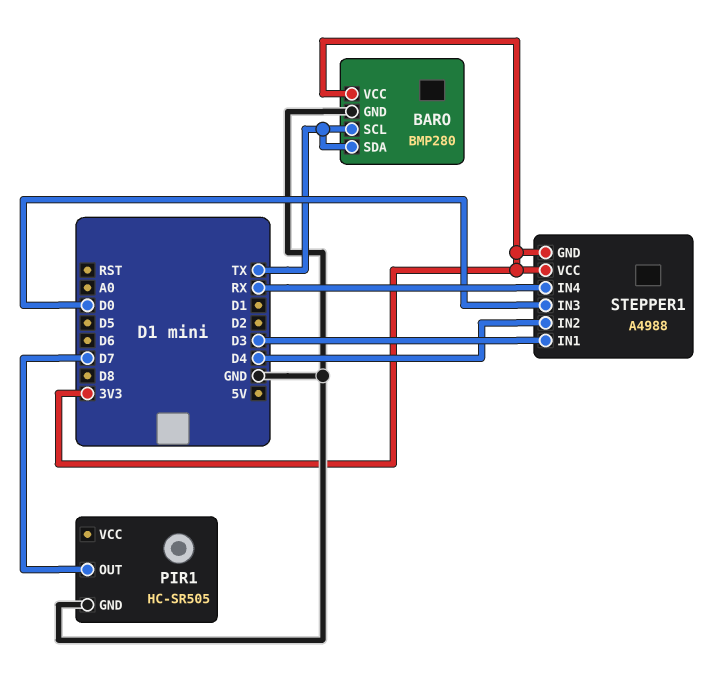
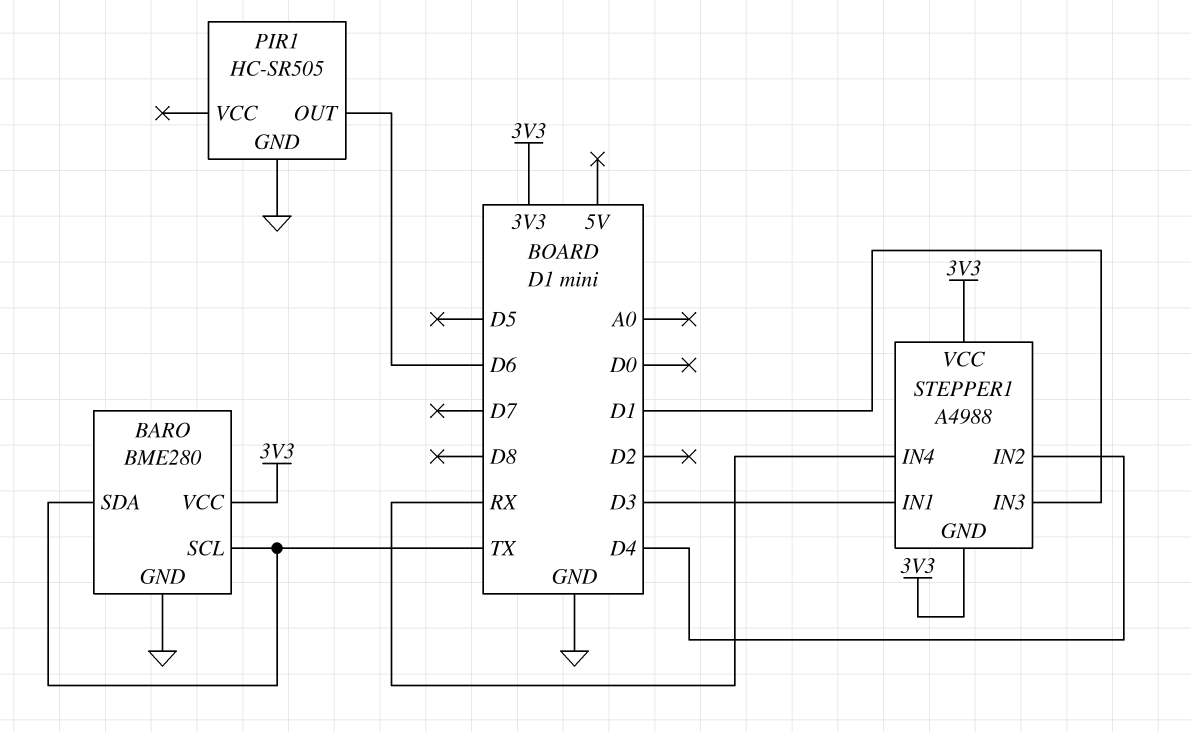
BARO: BMP280 -> BME280
PIR1 pin OUT: D7 -> D6
STEPPER1 pin IN3: D0 -> D1

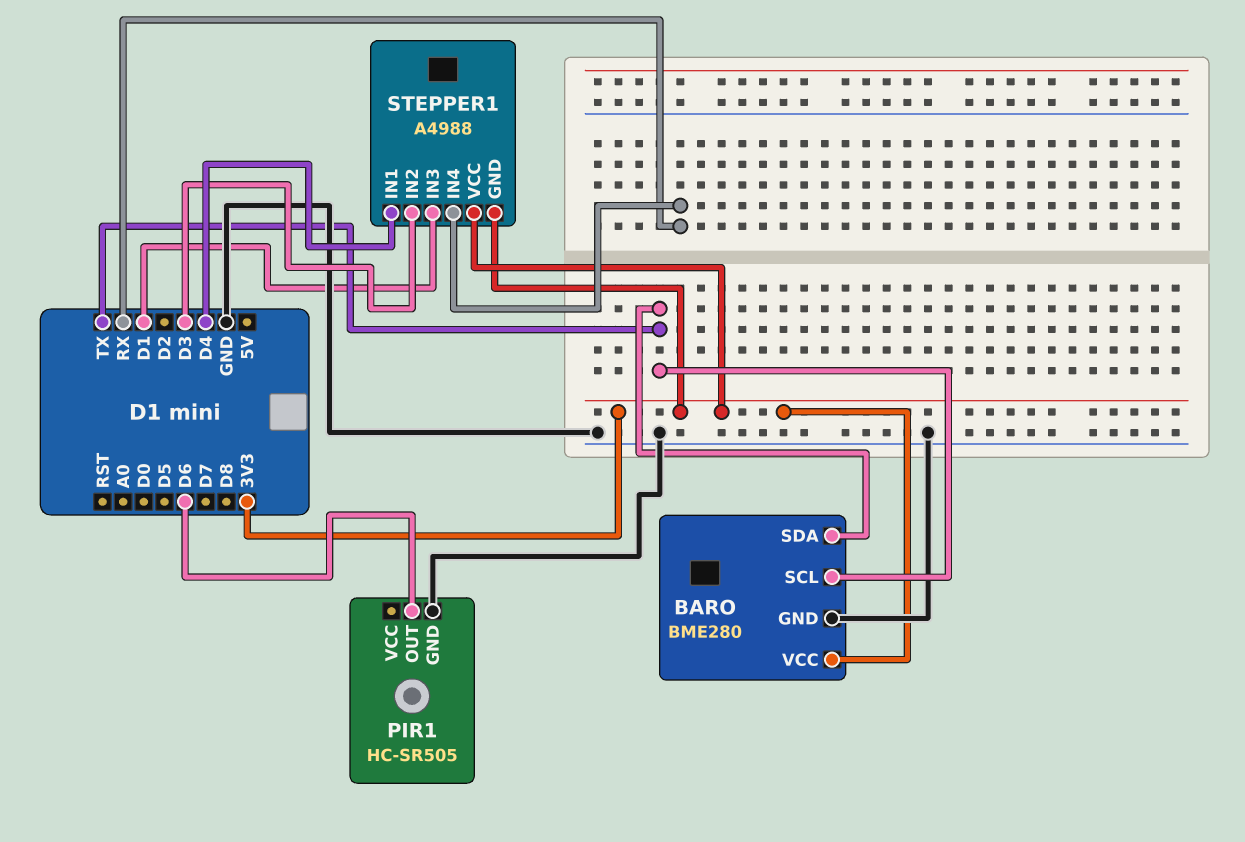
STEPPER1 pin IN1: D3 -> D4
STEPPER1 pin IN2: D4 -> D3

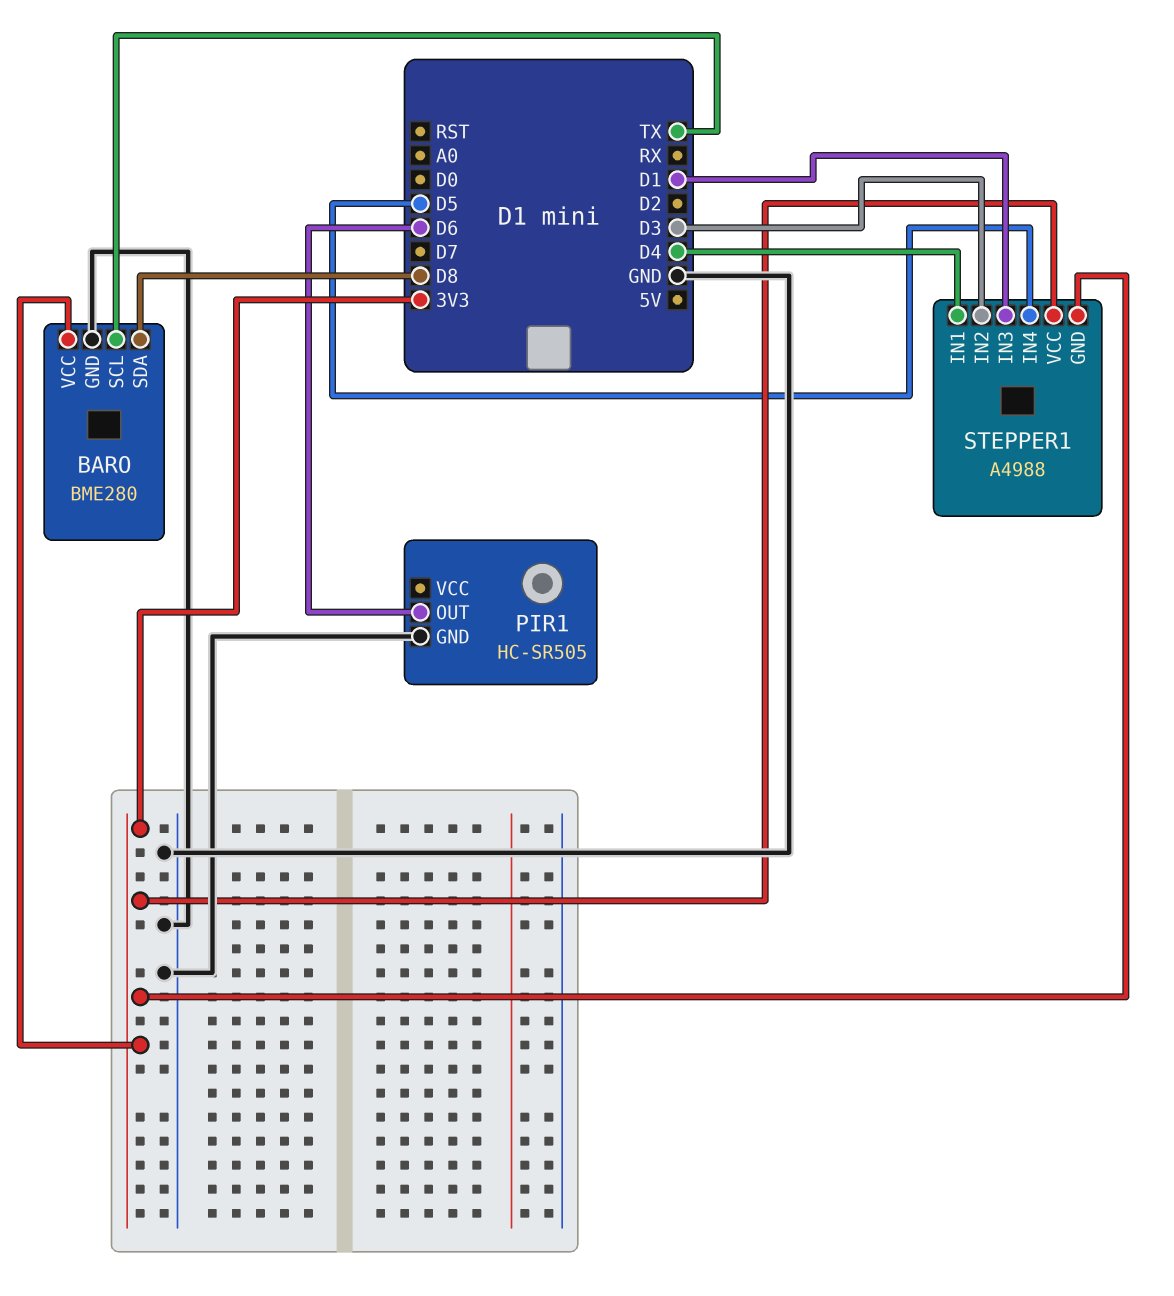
BARO pin SDA: TX -> D8
STEPPER1 pin IN4: RX -> D5

